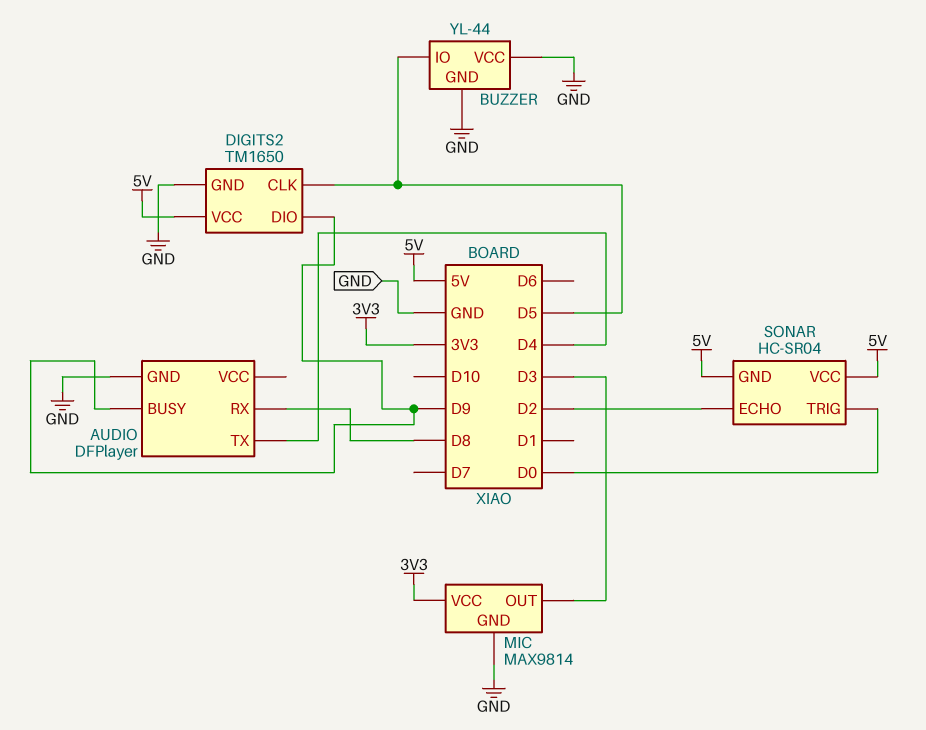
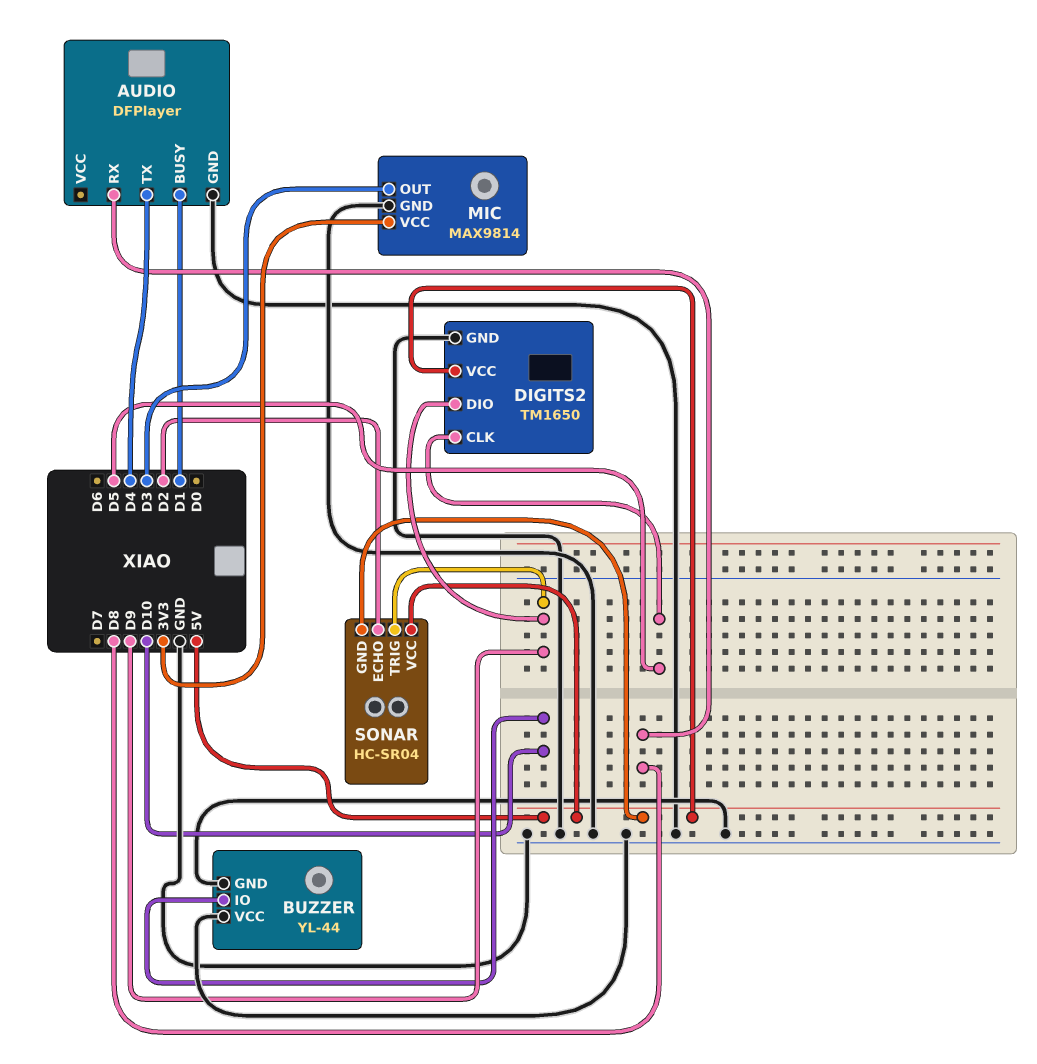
AUDIO pin BUSY: D9 -> D1
BUZZER pin IO: D5 -> D10
SONAR pin TRIG: D0 -> D9

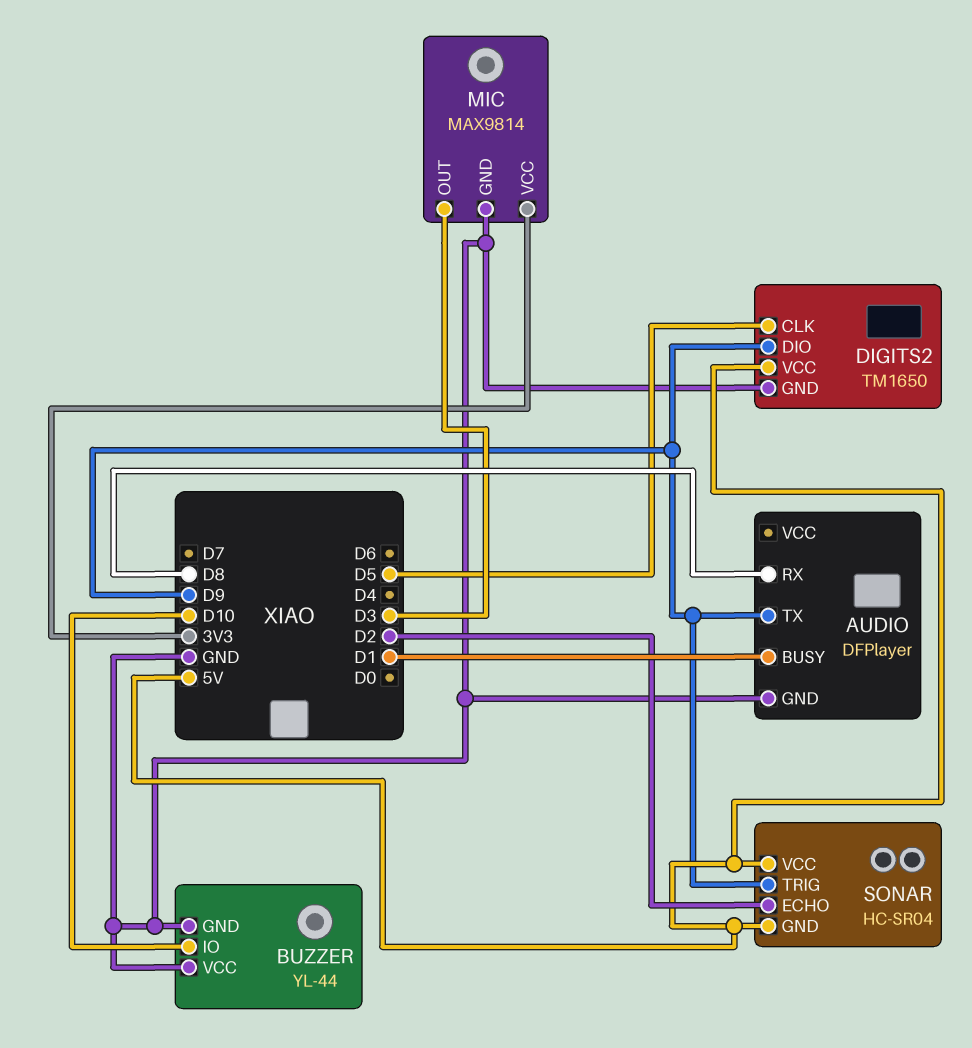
AUDIO pin TX: D4 -> D9

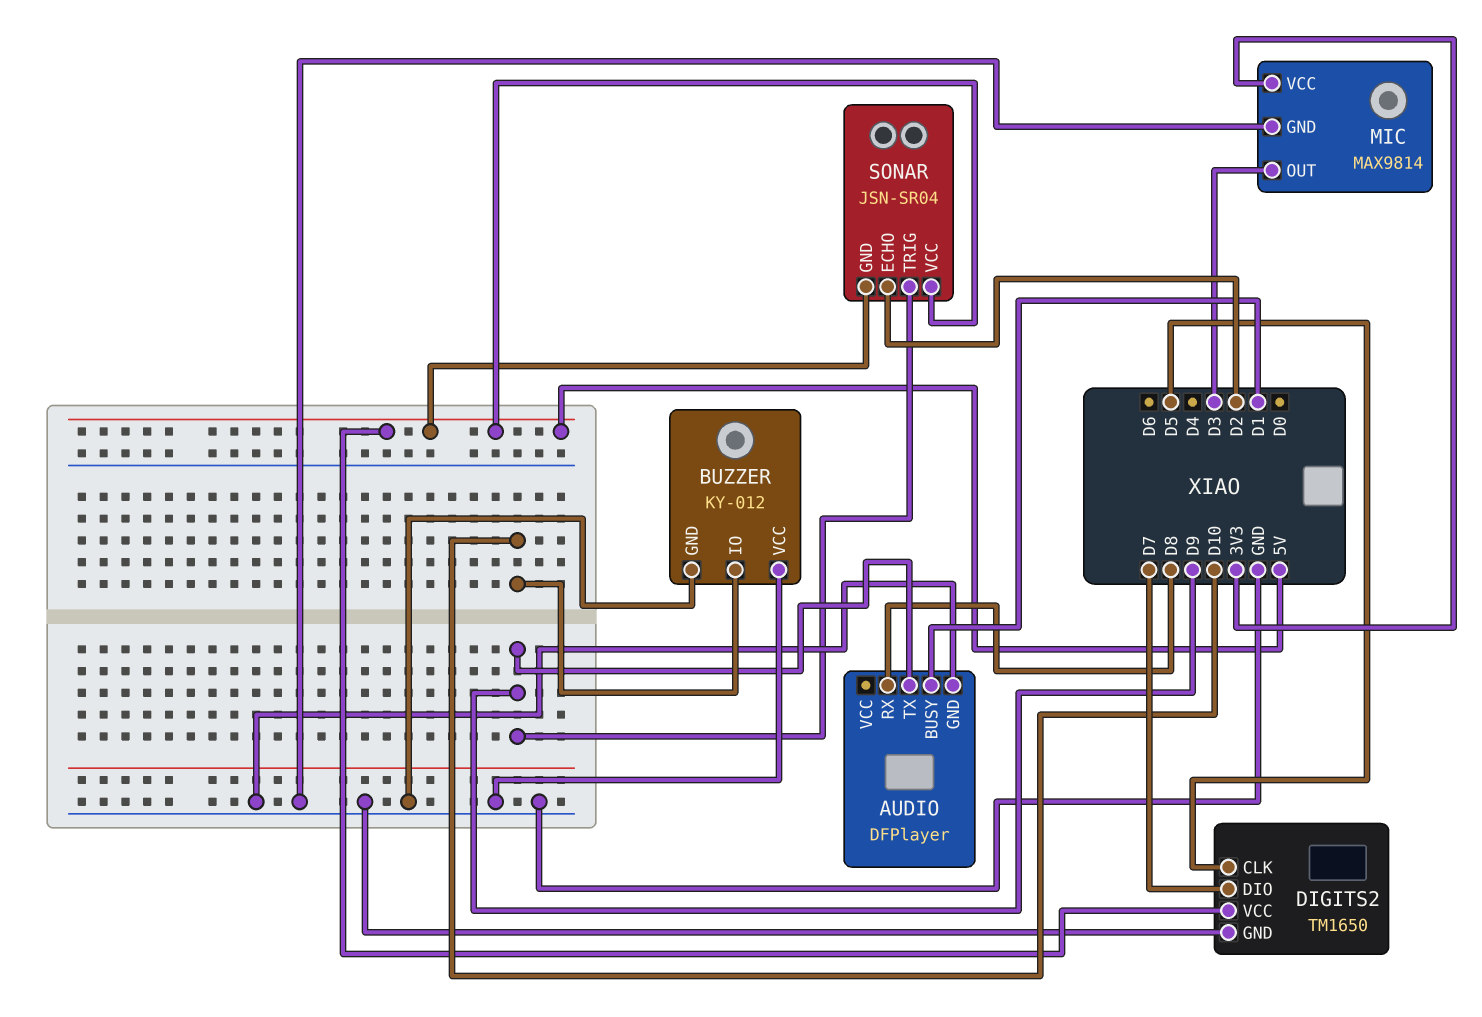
BUZZER: YL-44 -> KY-012
DIGITS2 pin DIO: D9 -> D7
SONAR: HC-SR04 -> JSN-SR04

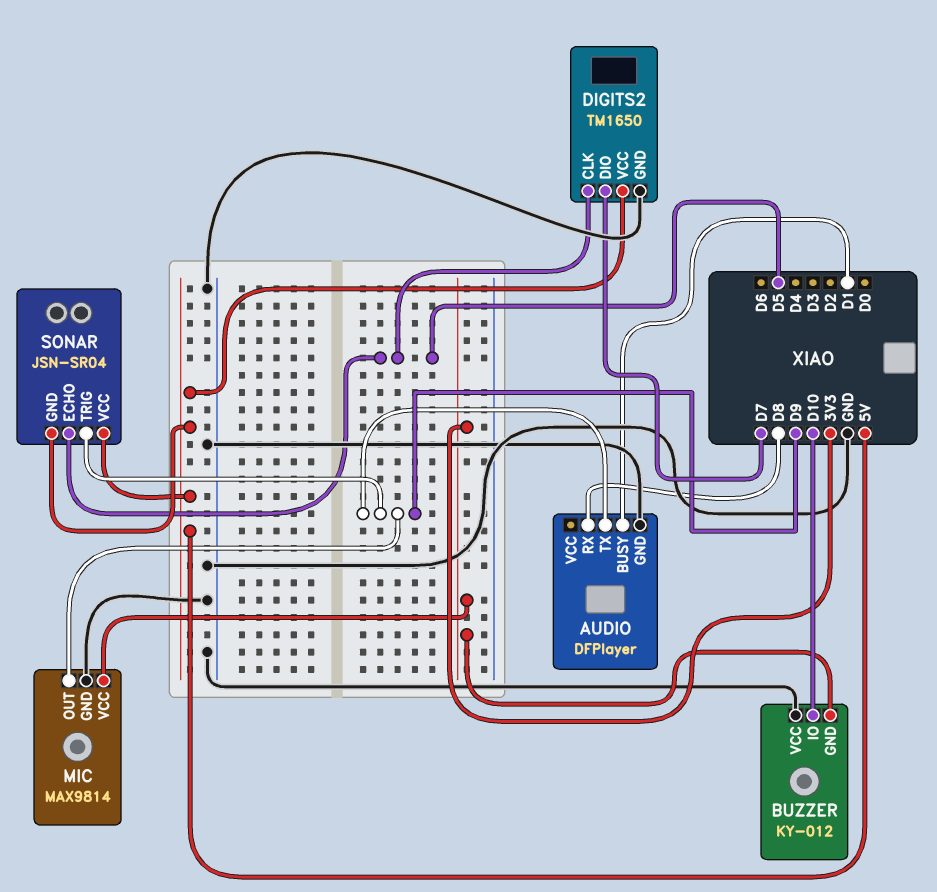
BUZZER pin GND: GND -> 3V3
MIC pin OUT: D3 -> D9
SONAR pin ECHO: D2 -> D5

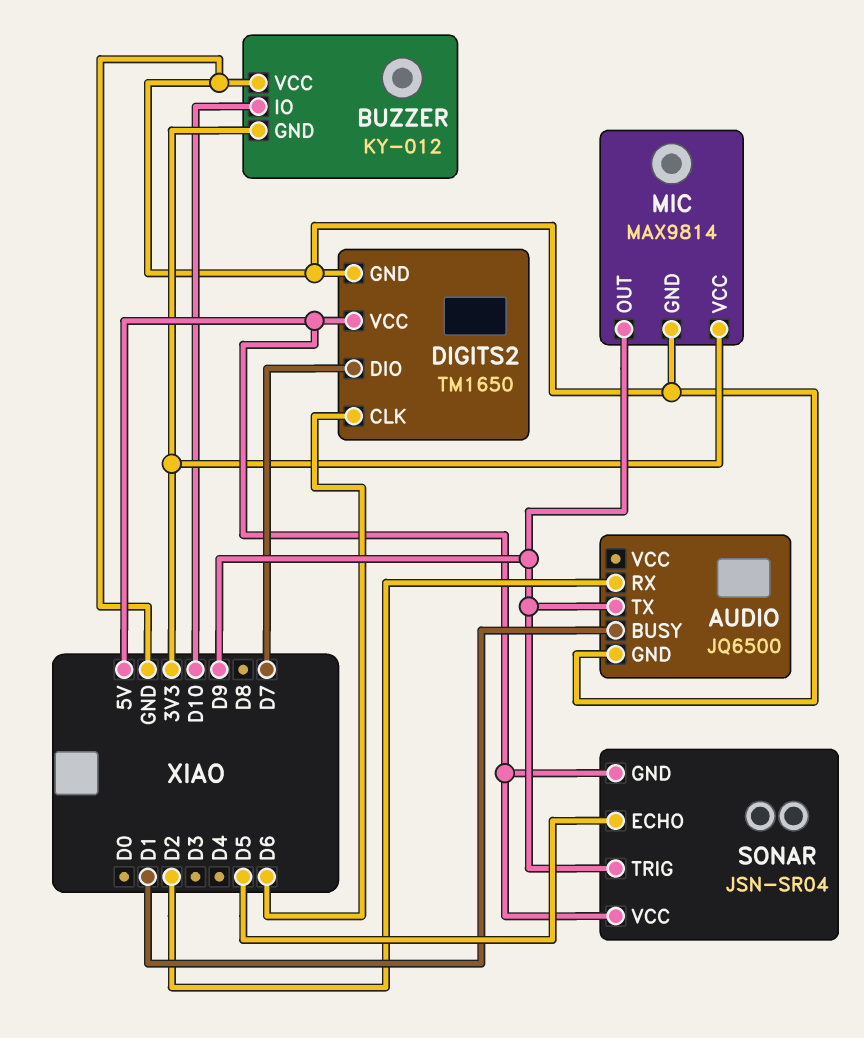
AUDIO: DFPlayer -> JQ6500
AUDIO pin RX: D8 -> D2
DIGITS2 pin CLK: D5 -> D6

